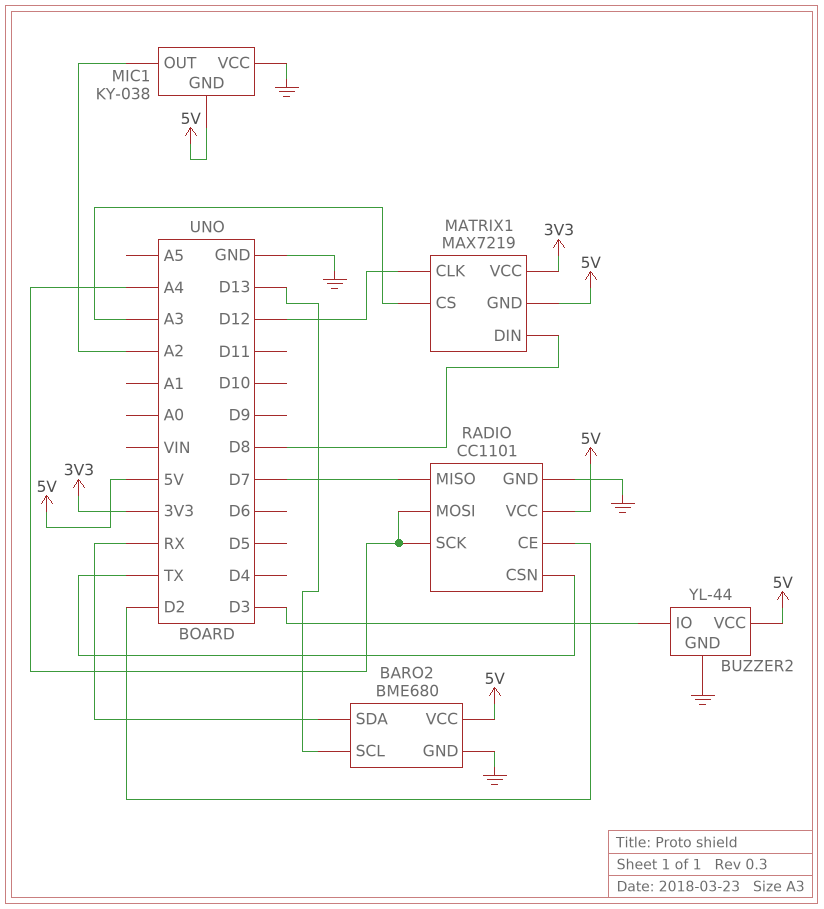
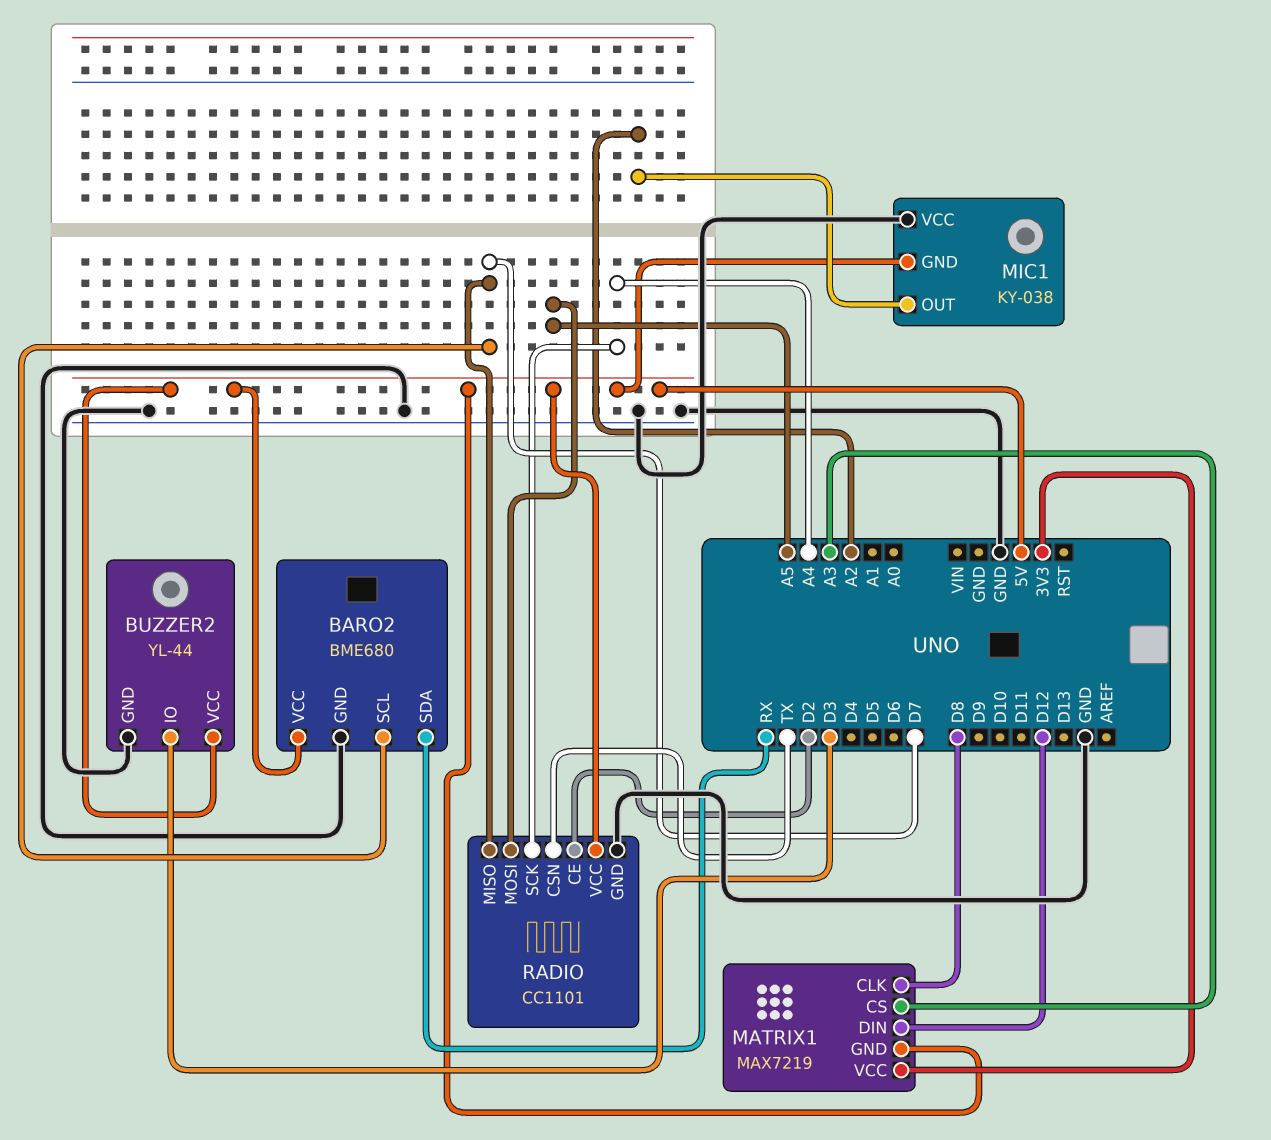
BARO2 pin SCL: D13 -> D7
MATRIX1 pin CLK: D12 -> D8
MATRIX1 pin DIN: D8 -> D12
RADIO pin MOSI: A4 -> A5

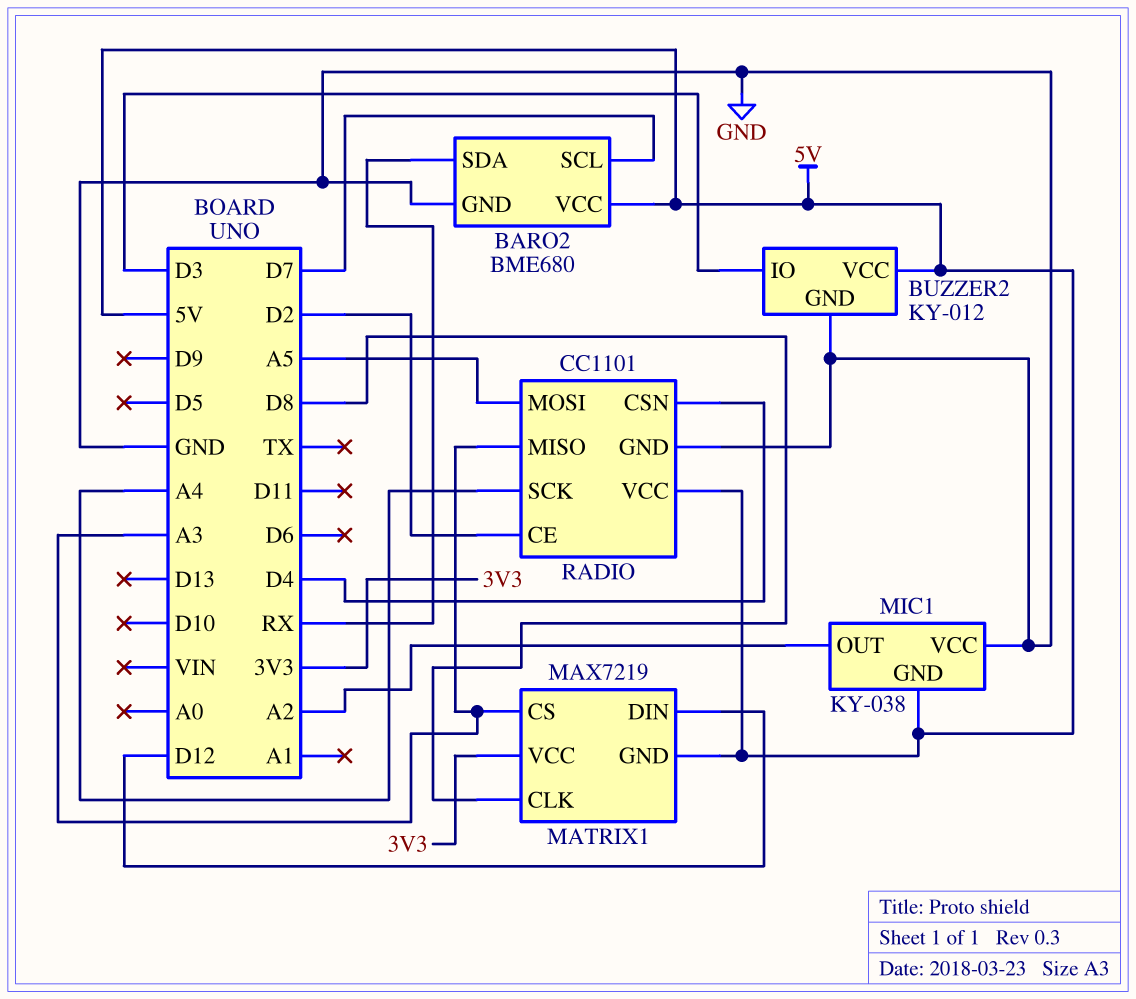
BUZZER2: YL-44 -> KY-012
RADIO pin CSN: TX -> D4
RADIO pin MISO: D7 -> A3

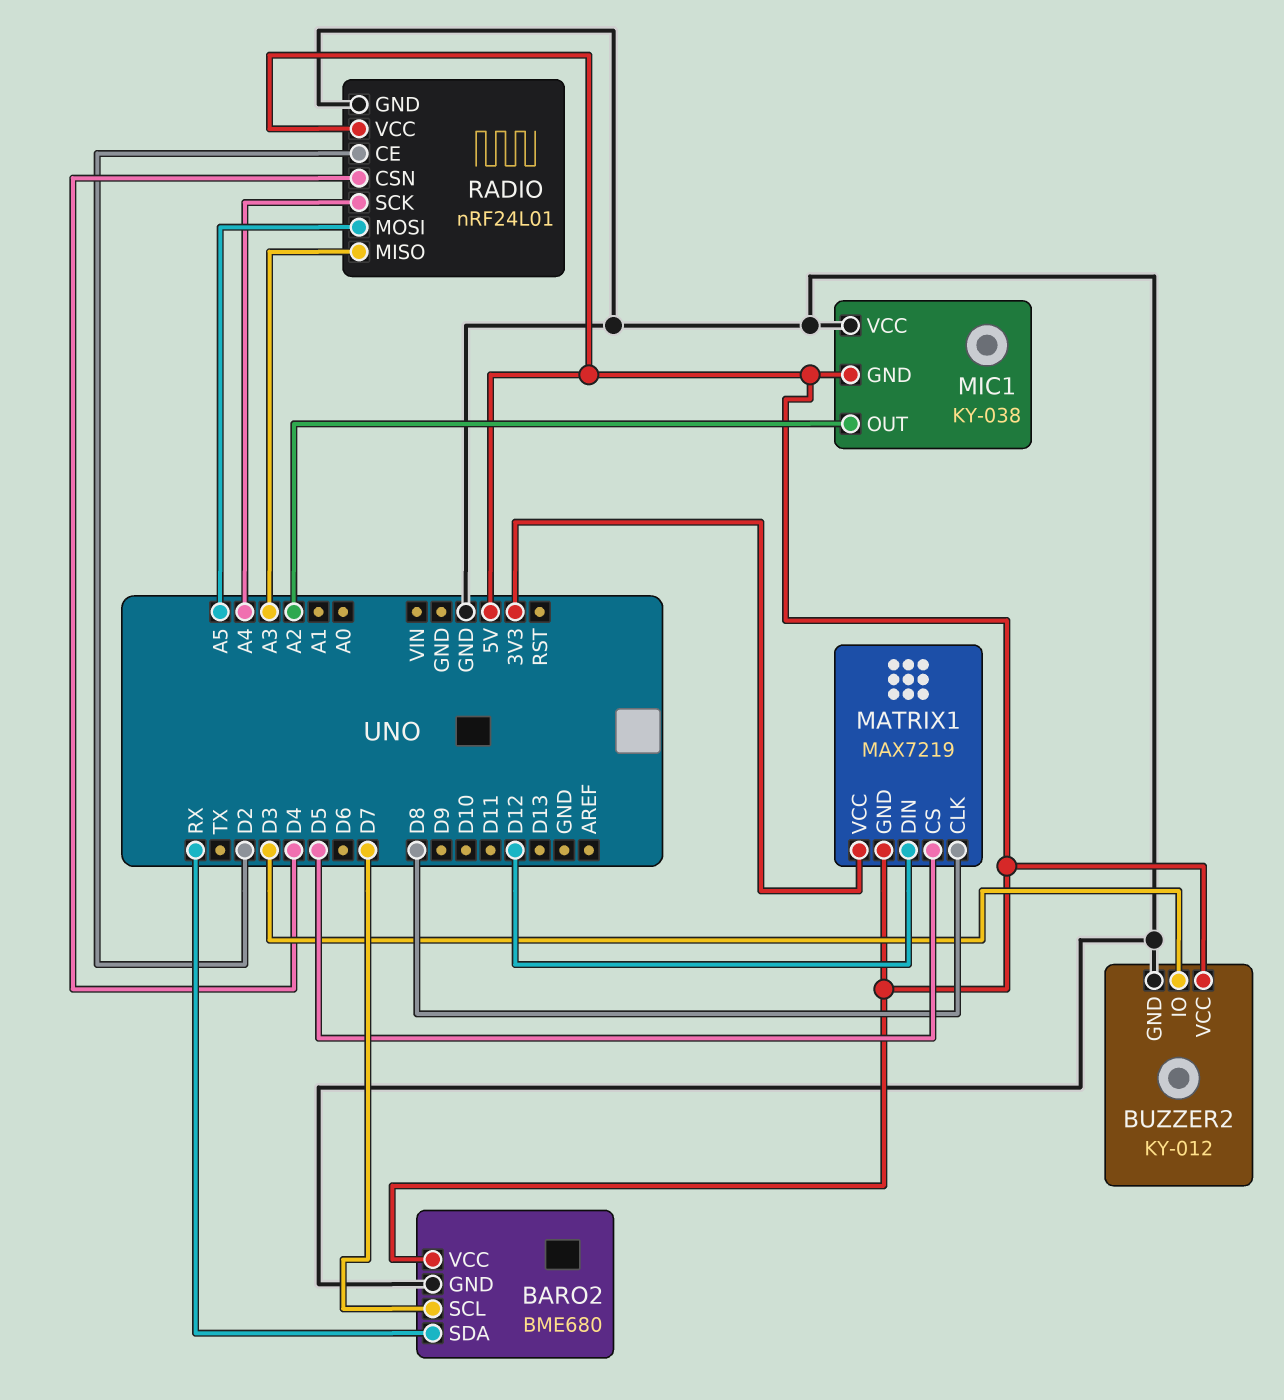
MATRIX1 pin CS: A3 -> D5
RADIO: CC1101 -> nRF24L01

